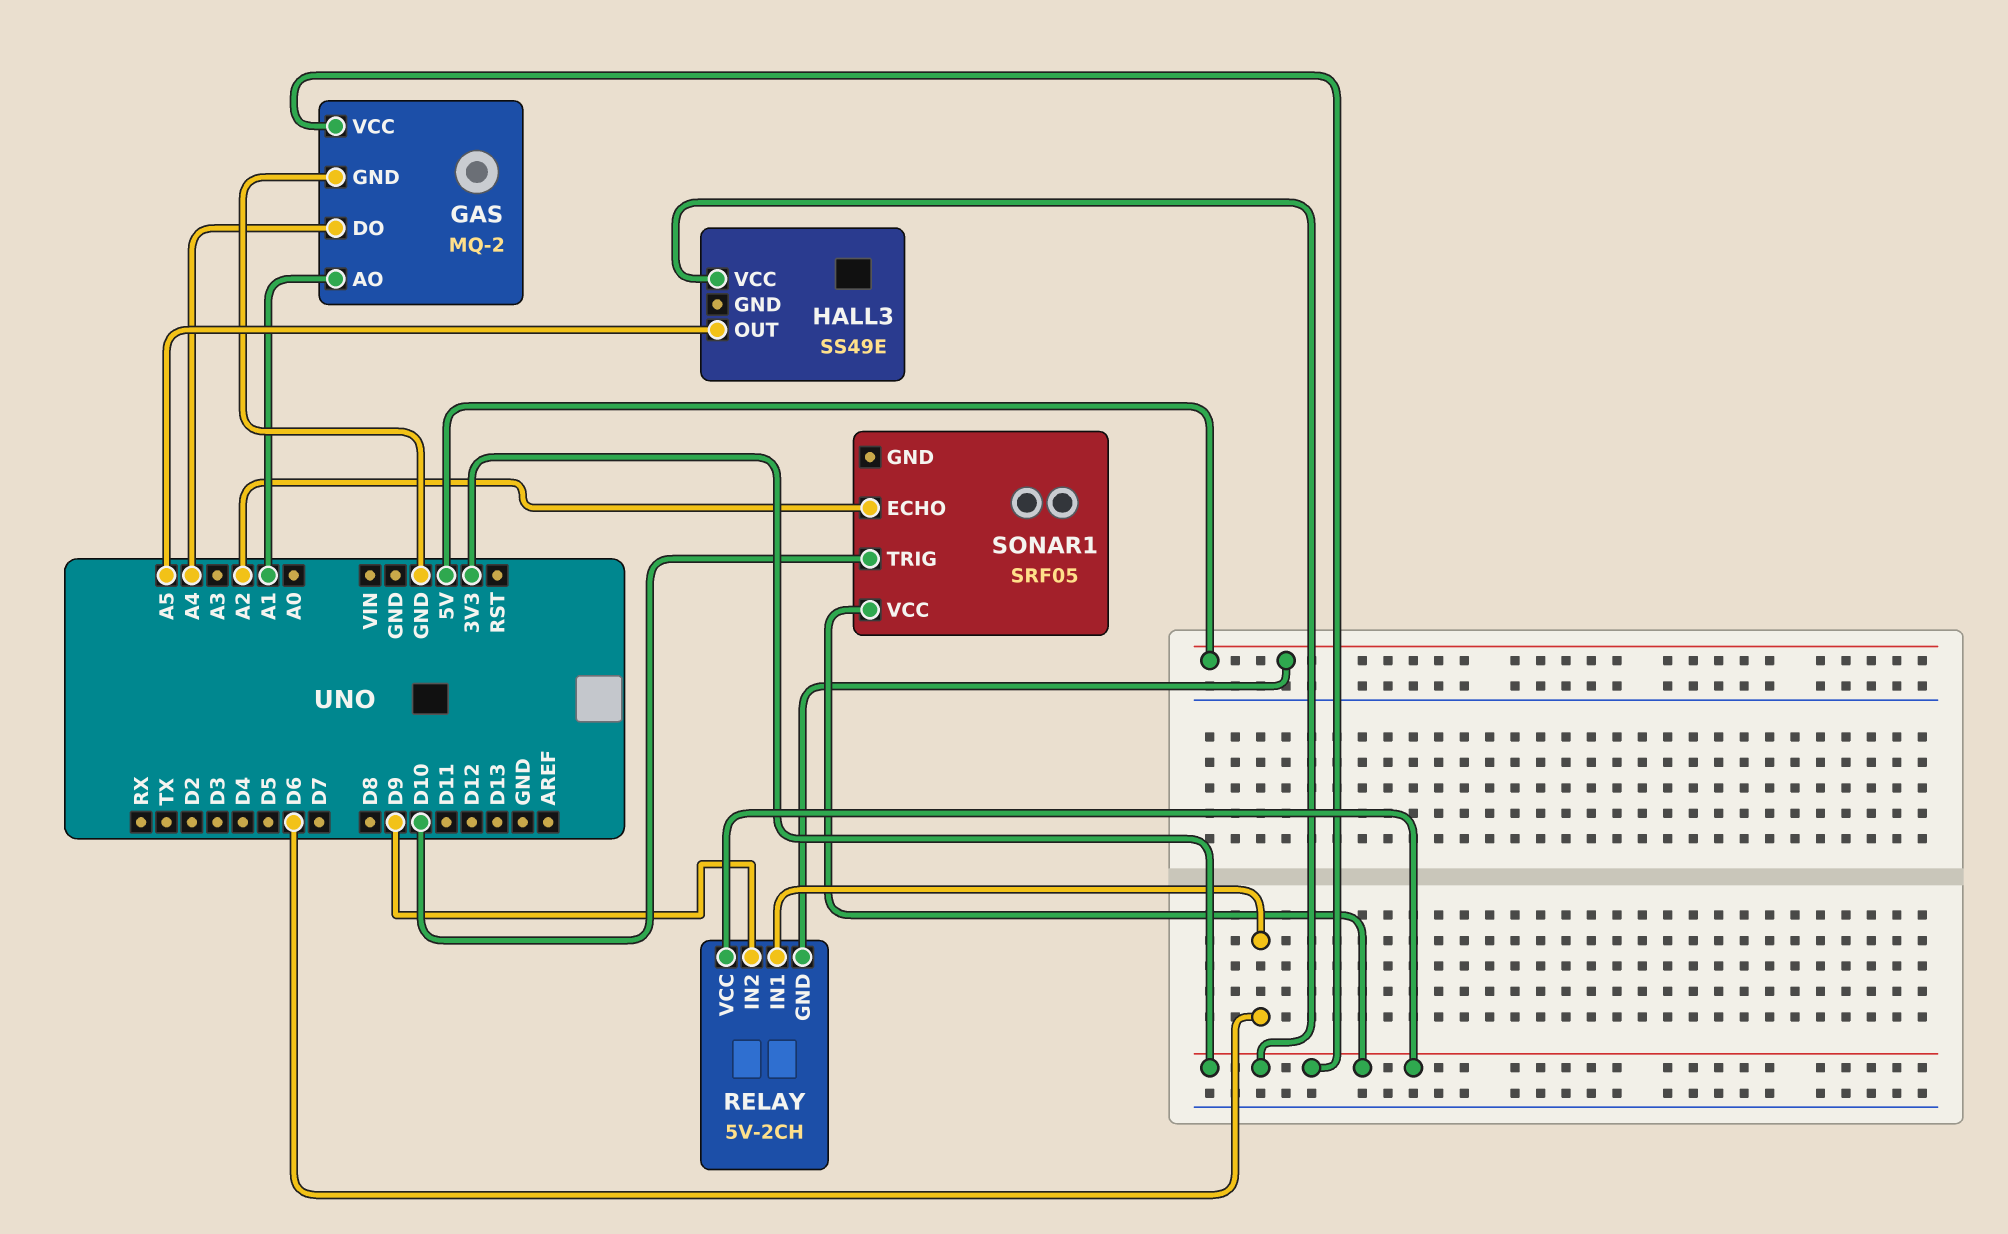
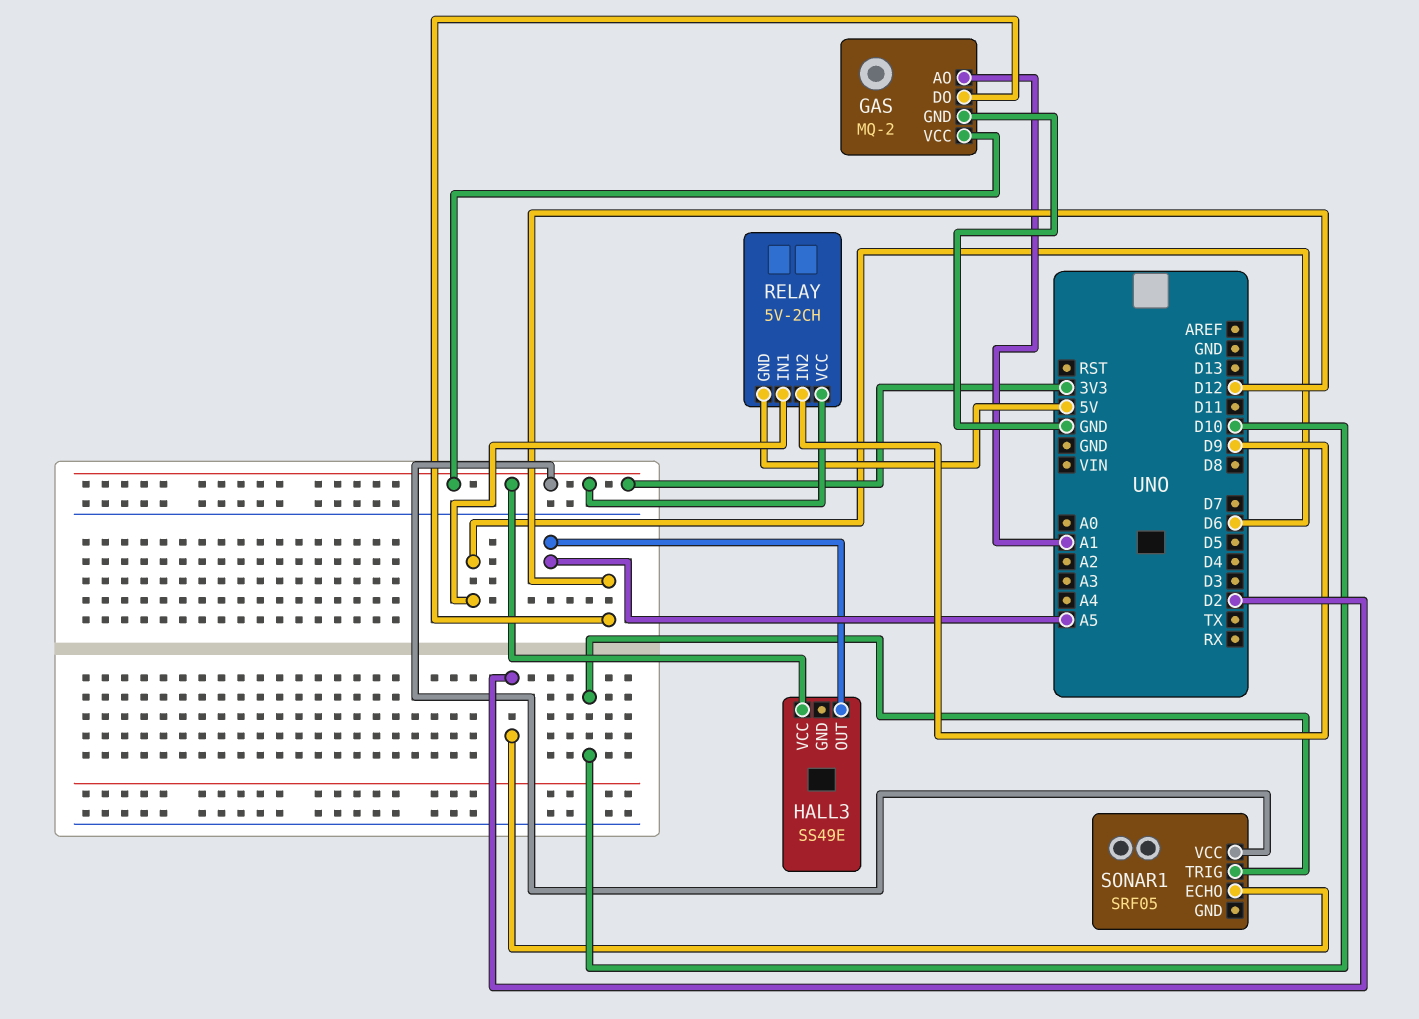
GAS pin DO: A4 -> D12
SONAR1 pin ECHO: A2 -> D2

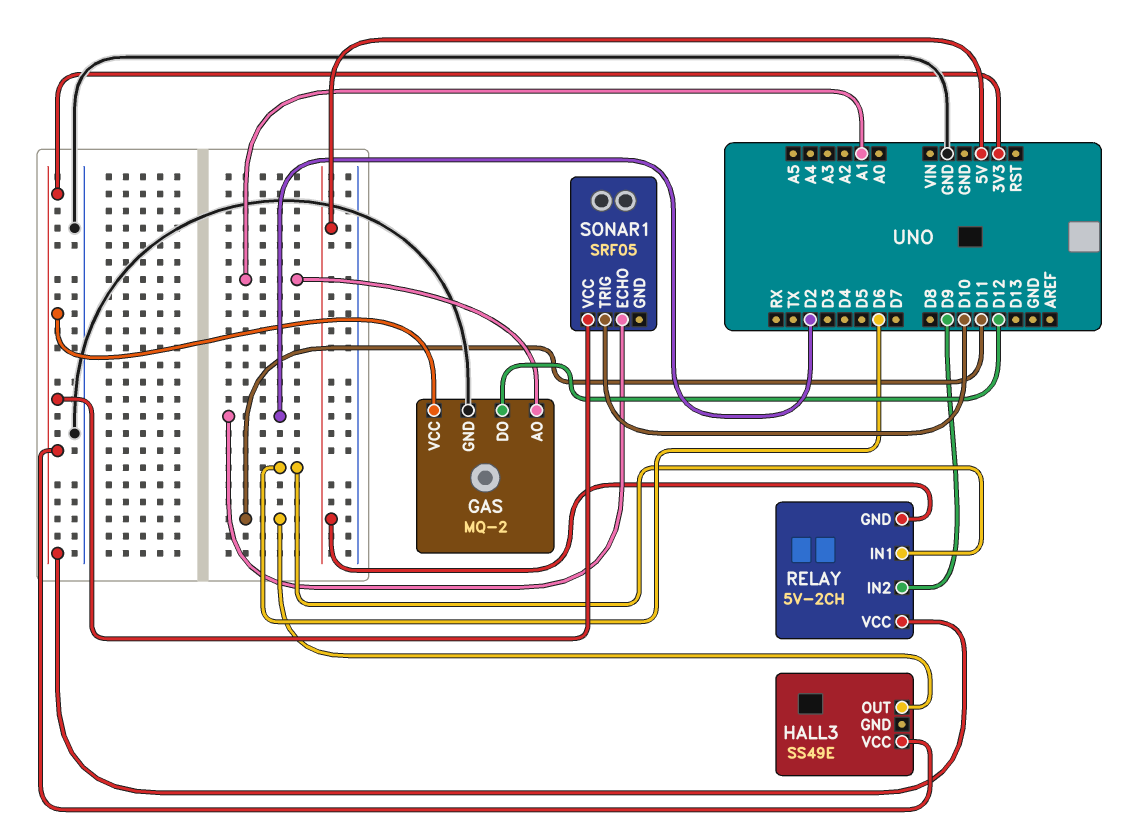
HALL3 pin OUT: A5 -> D11

